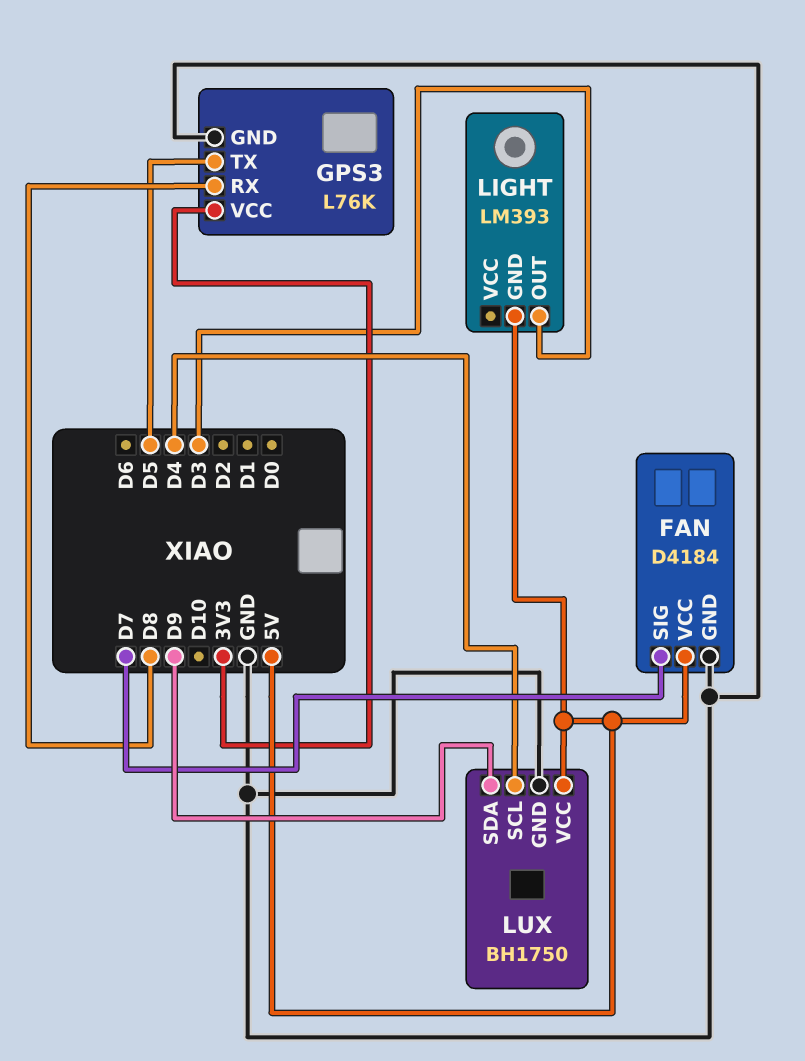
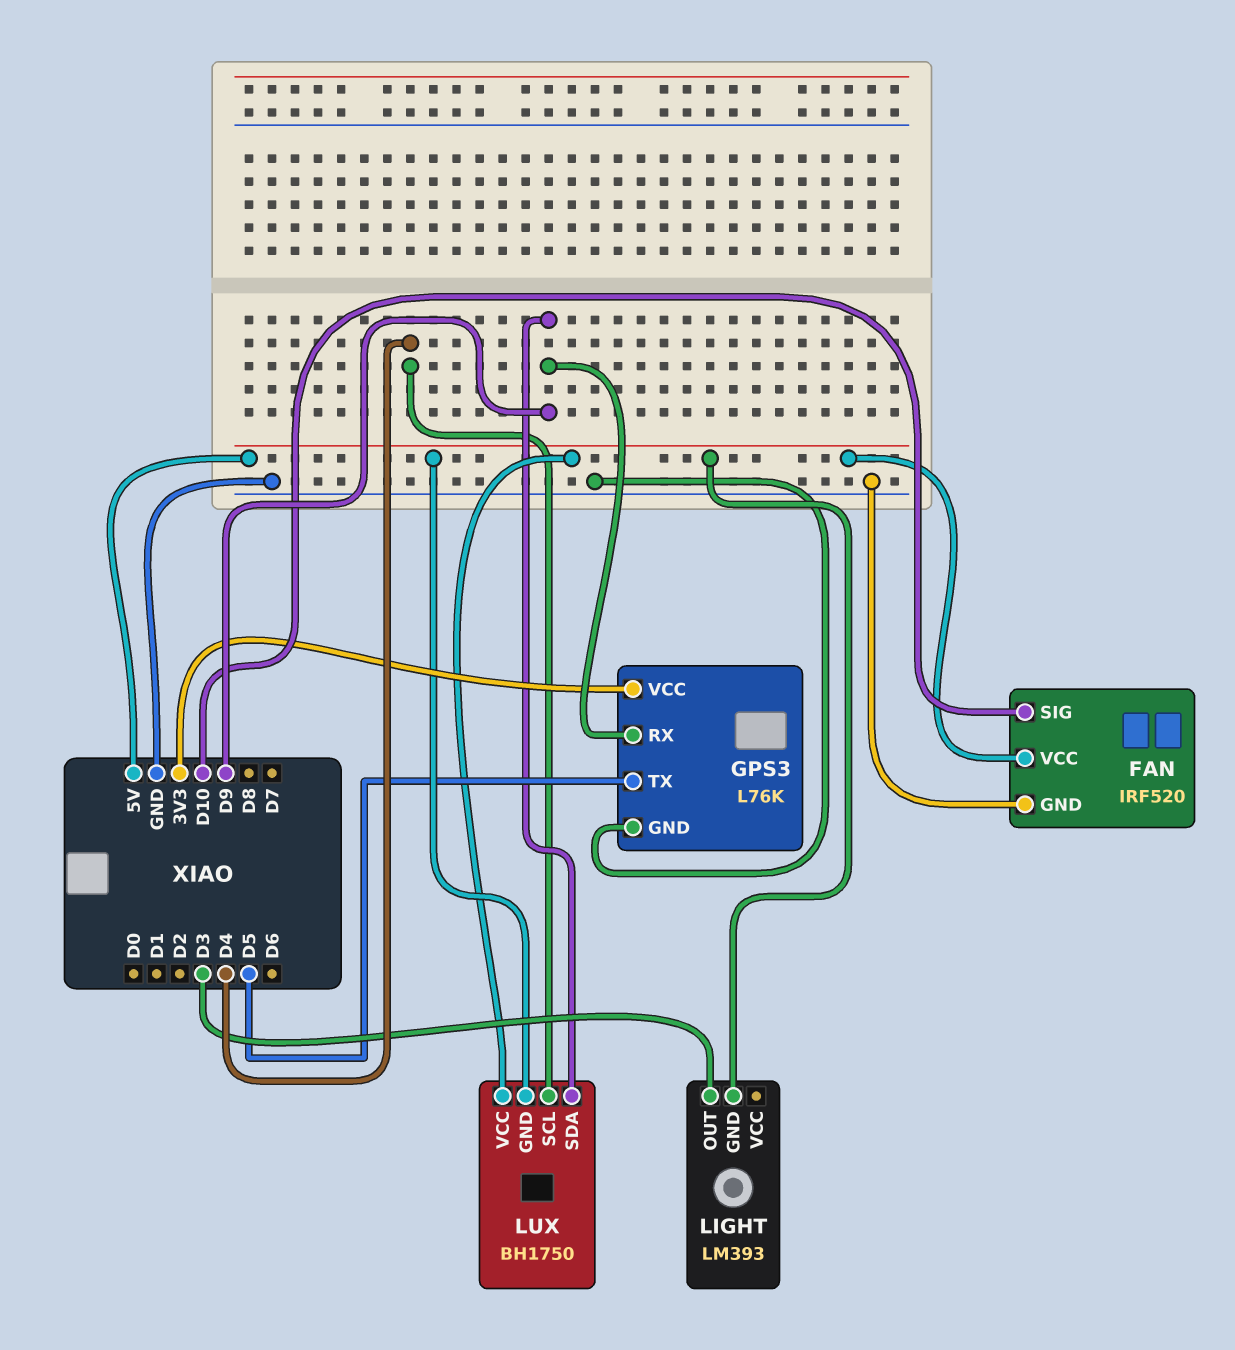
FAN: D4184 -> IRF520
FAN pin SIG: D7 -> D10
GPS3 pin RX: D8 -> D9
LUX pin GND: GND -> 5V

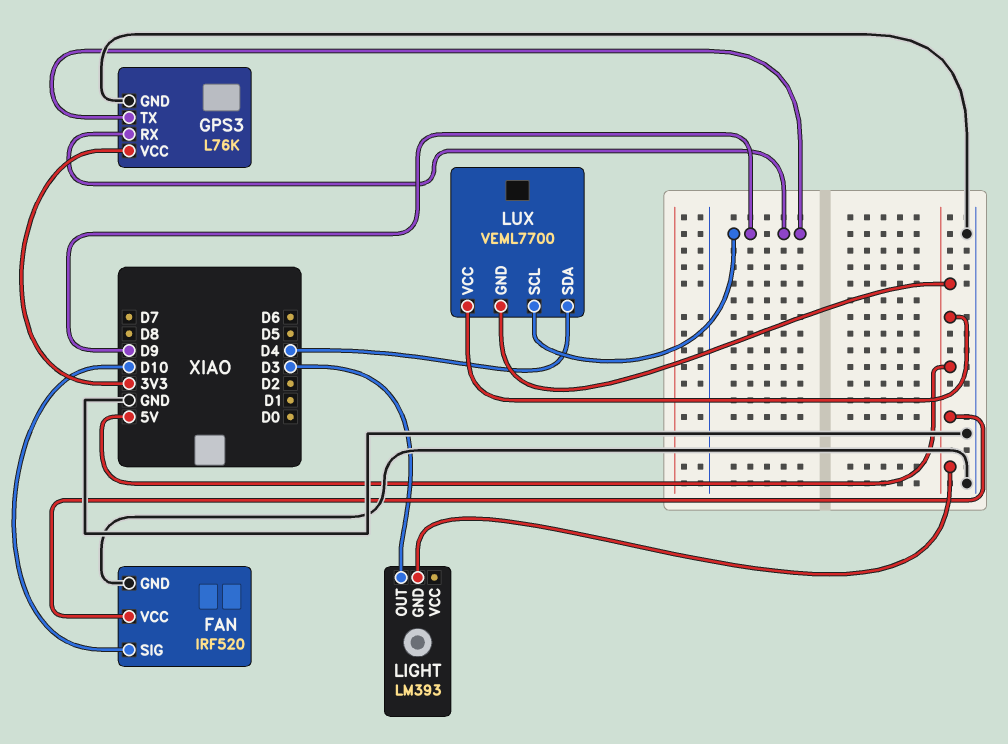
GPS3 pin TX: D5 -> D9
LUX: BH1750 -> VEML7700
LUX pin SCL: D4 -> D9
LUX pin SDA: D9 -> D4

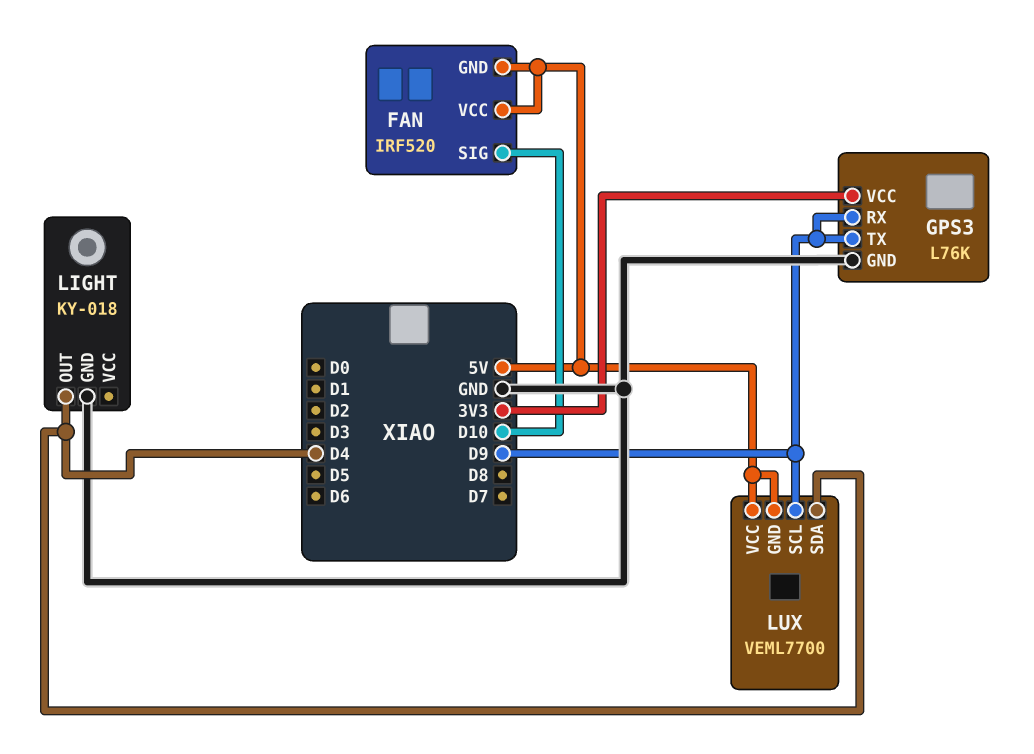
FAN pin GND: GND -> 5V
LIGHT: LM393 -> KY-018
LIGHT pin GND: 5V -> GND
LIGHT pin OUT: D3 -> D4

